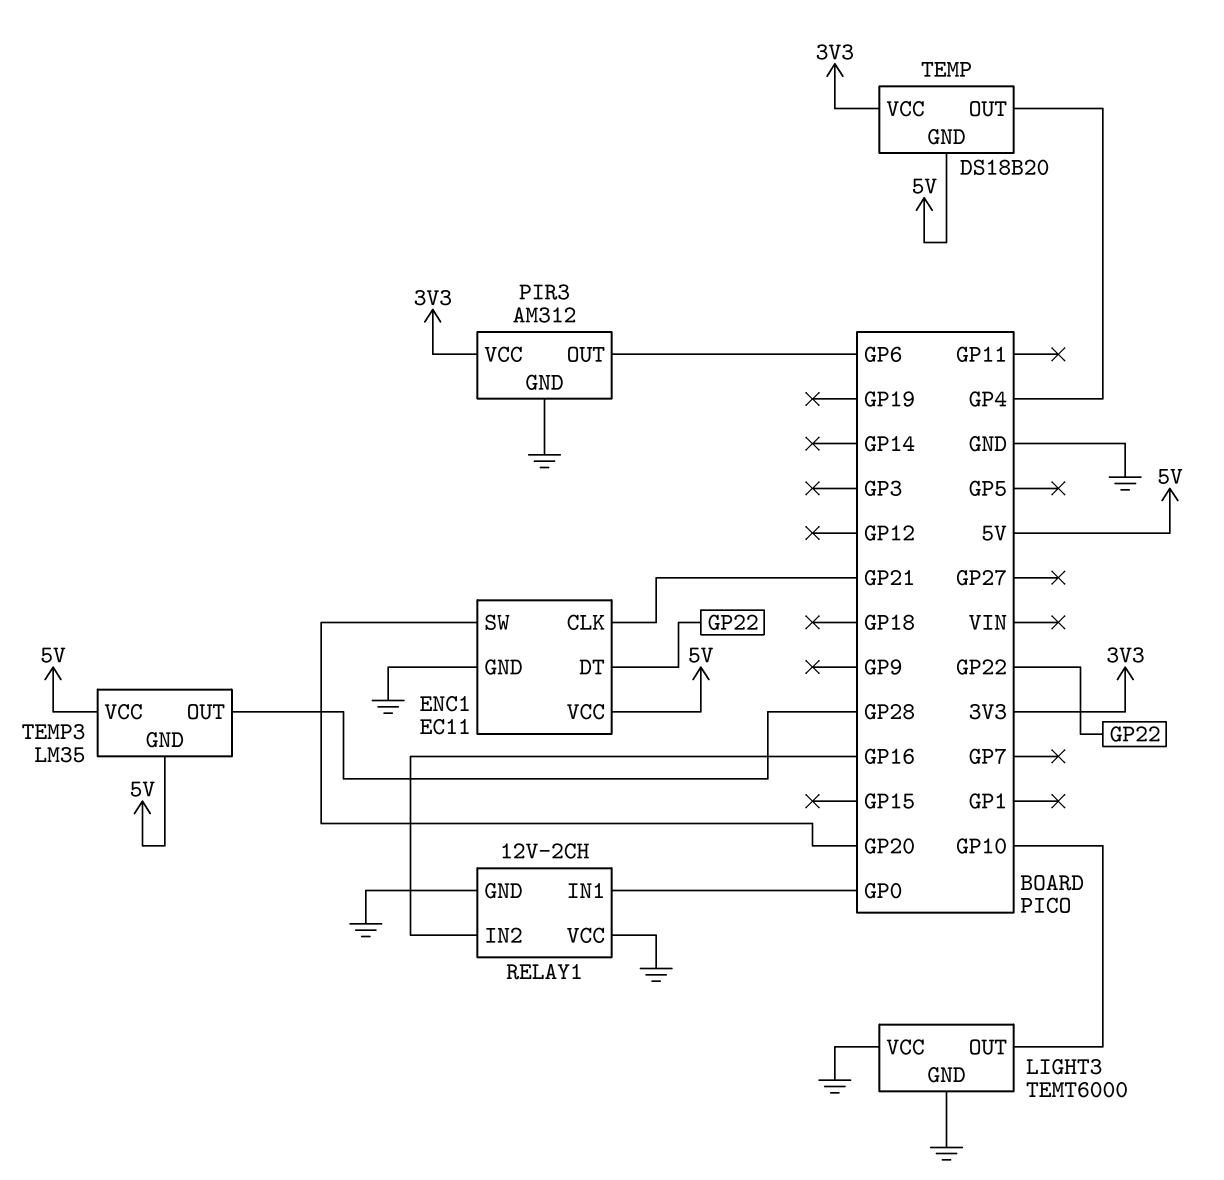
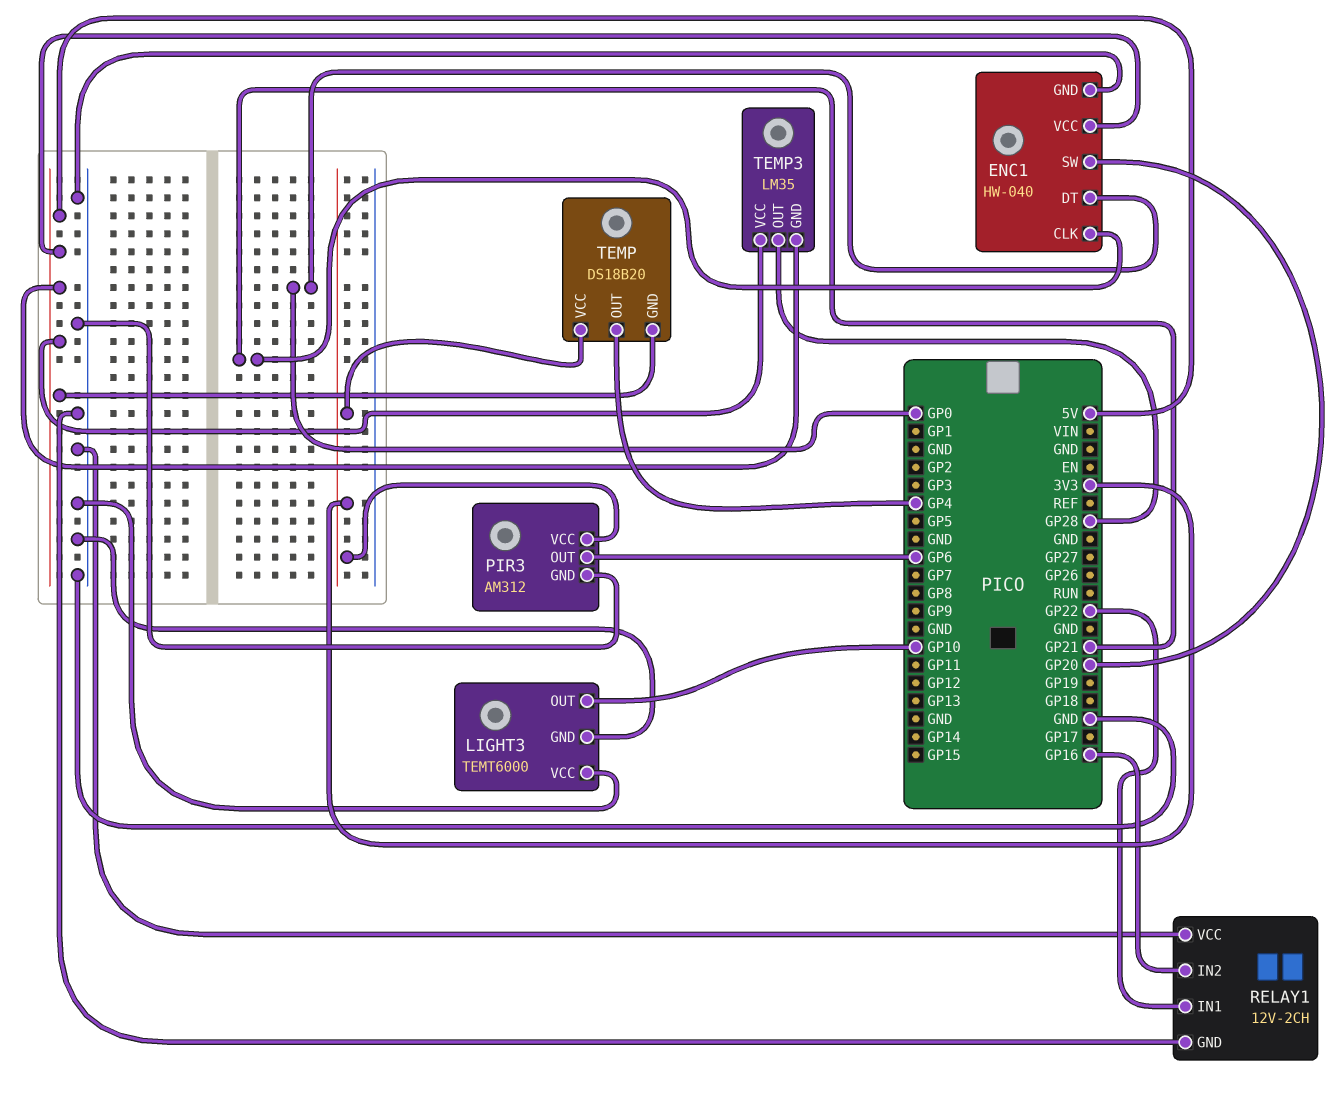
ENC1: EC11 -> HW-040
ENC1 pin DT: GP22 -> GP0
RELAY1 pin IN1: GP0 -> GP22

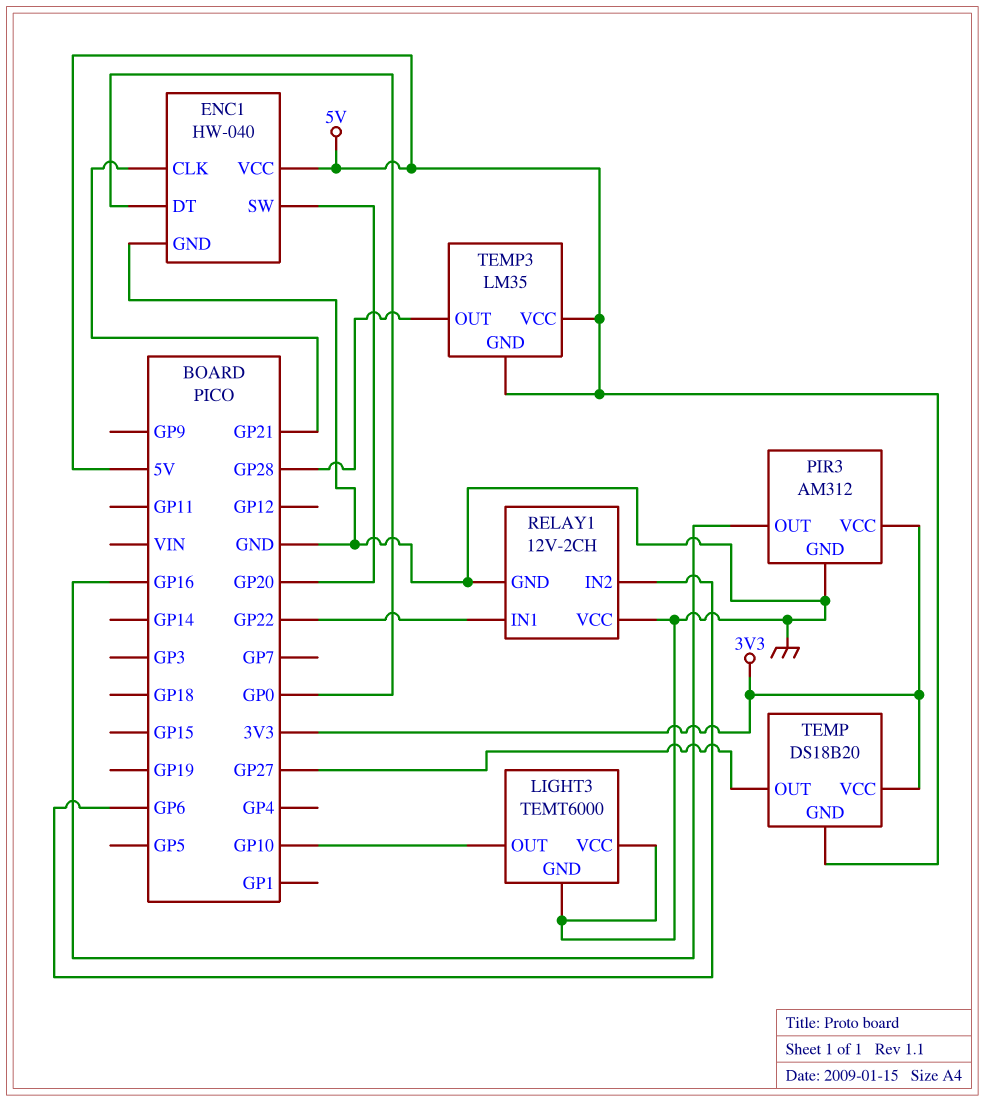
PIR3 pin OUT: GP6 -> GP16
RELAY1 pin IN2: GP16 -> GP6
TEMP pin OUT: GP4 -> GP27

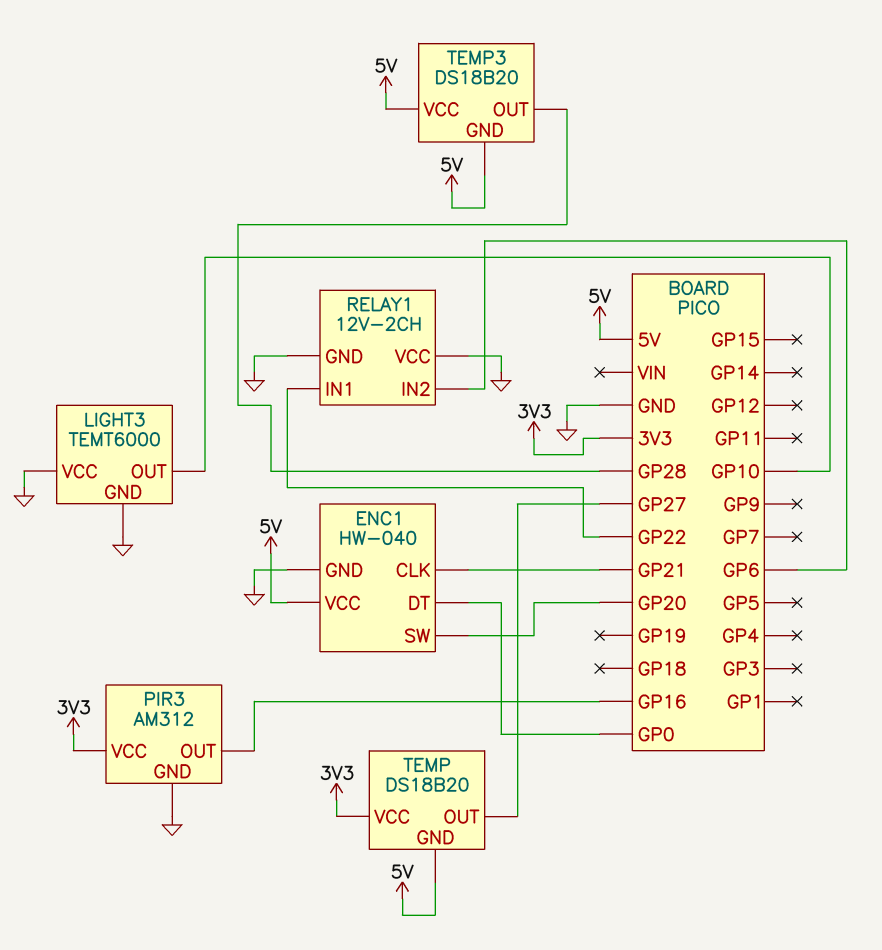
TEMP3: LM35 -> DS18B20

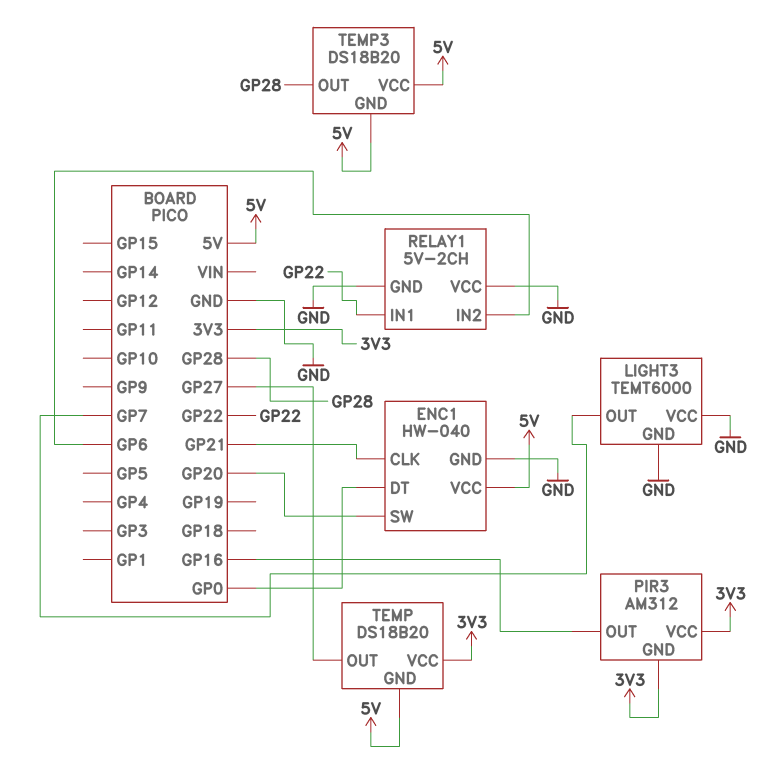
LIGHT3 pin OUT: GP10 -> GP7
PIR3 pin GND: GND -> 3V3
RELAY1: 12V-2CH -> 5V-2CH

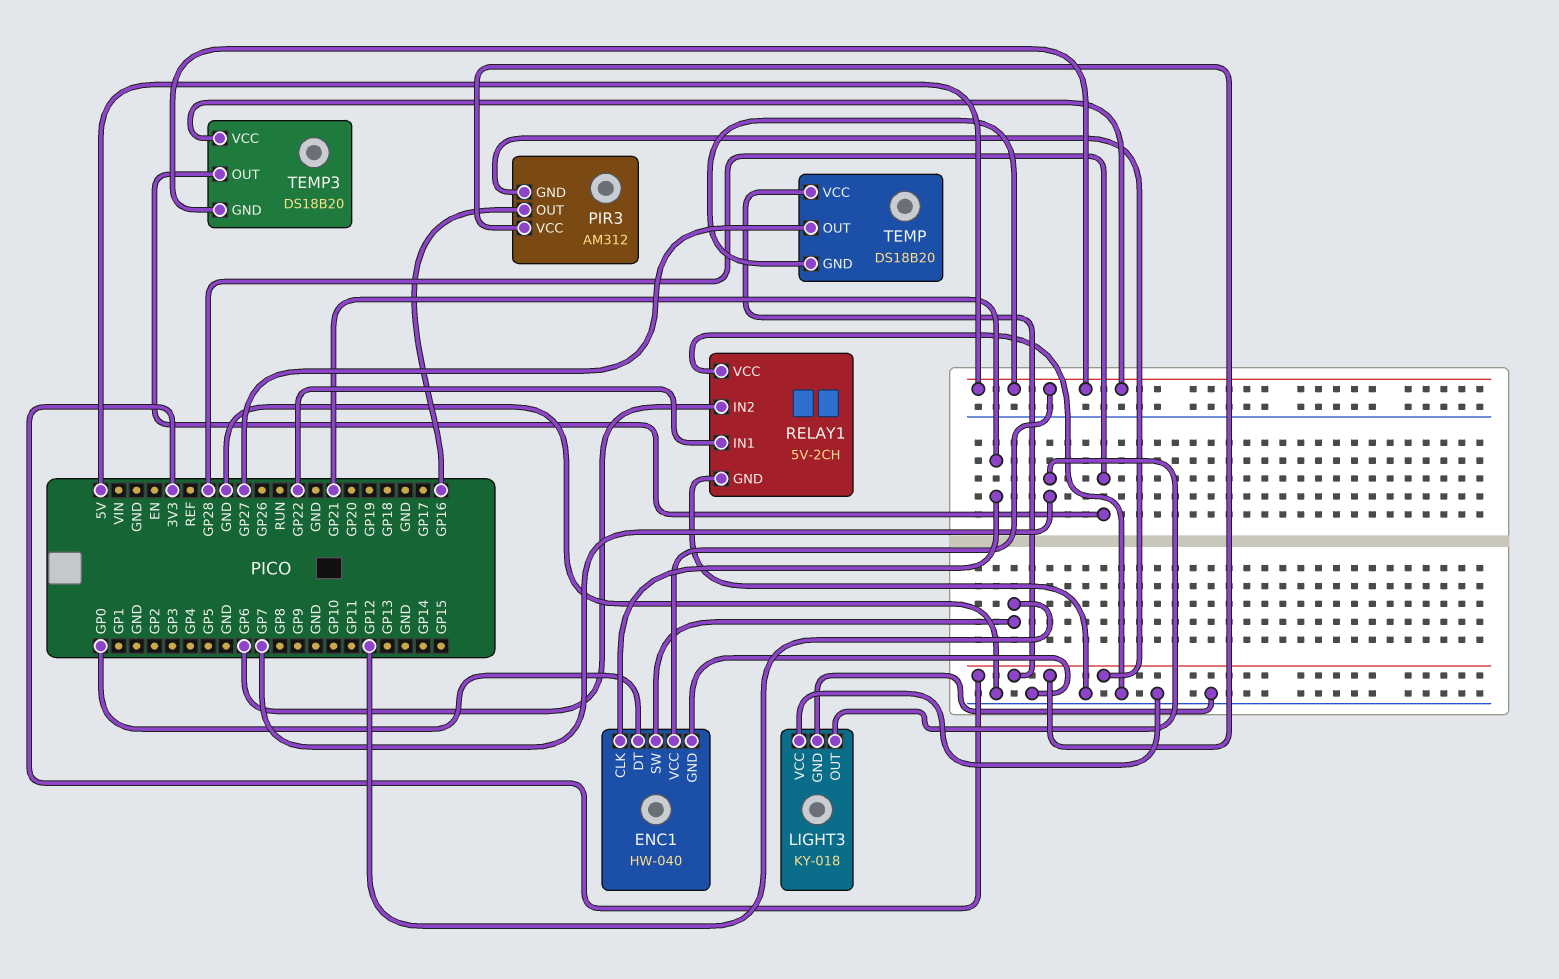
ENC1 pin SW: GP20 -> GP12
LIGHT3: TEMT6000 -> KY-018

